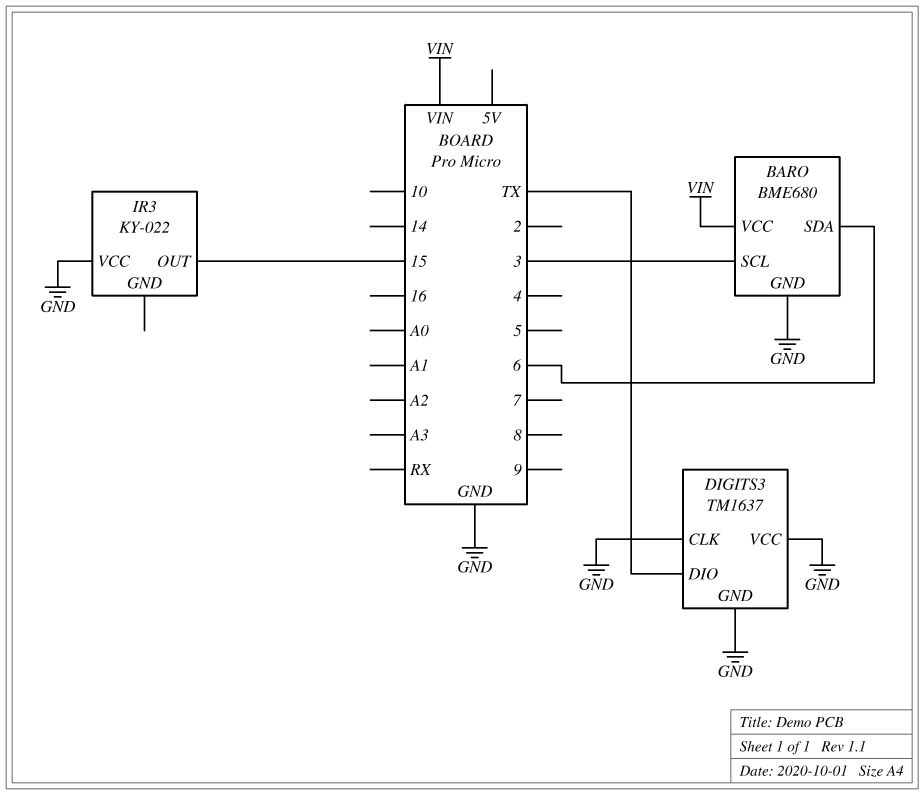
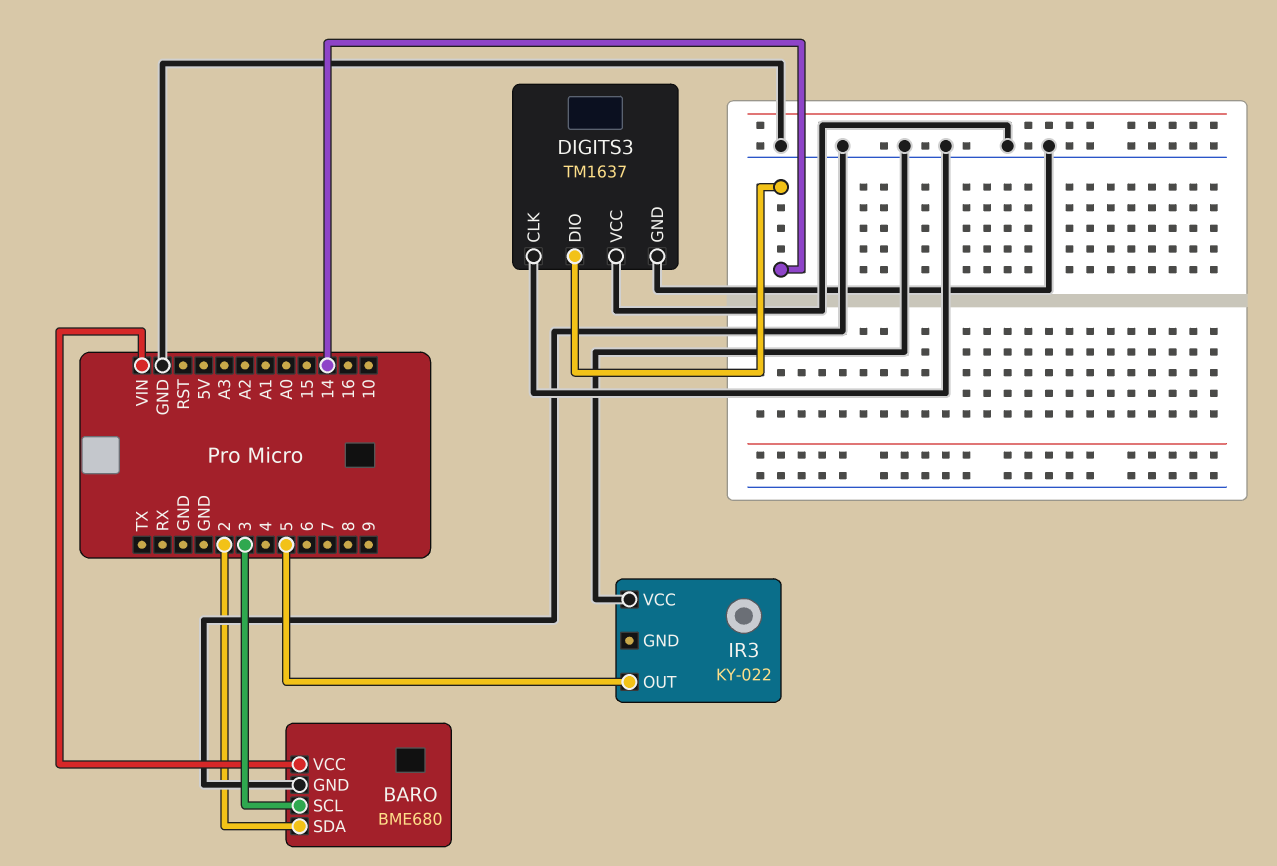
BARO pin SDA: 6 -> 2
DIGITS3 pin DIO: TX -> 14
IR3 pin OUT: 15 -> 5

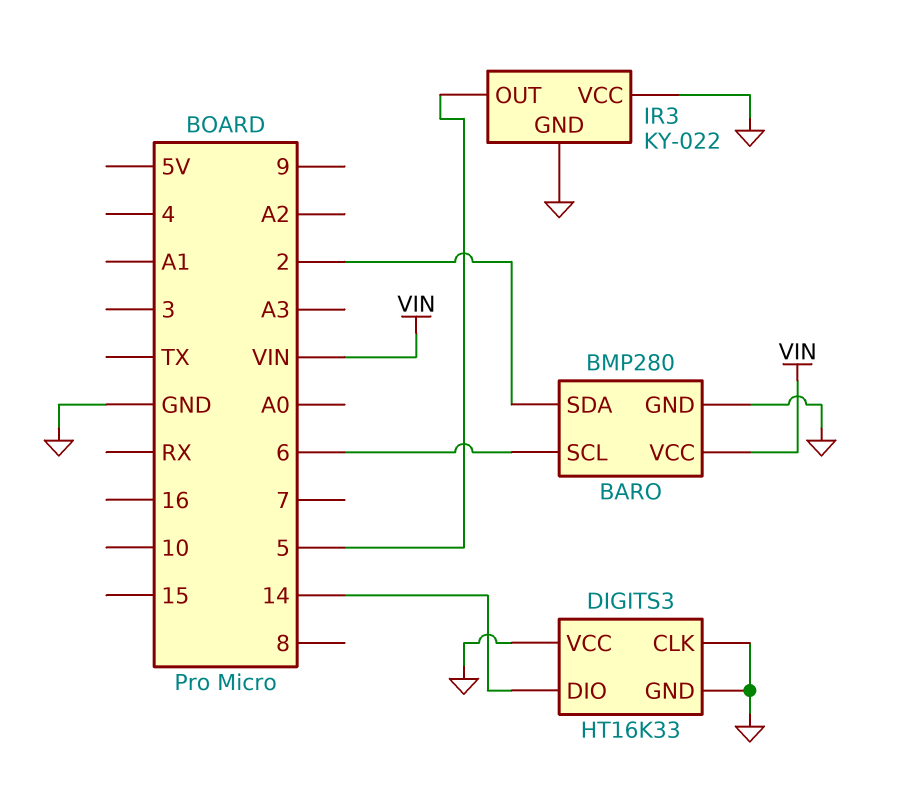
BARO: BME680 -> BMP280
BARO pin SCL: 3 -> 6
DIGITS3: TM1637 -> HT16K33
IR3 pin GND: none -> GND

